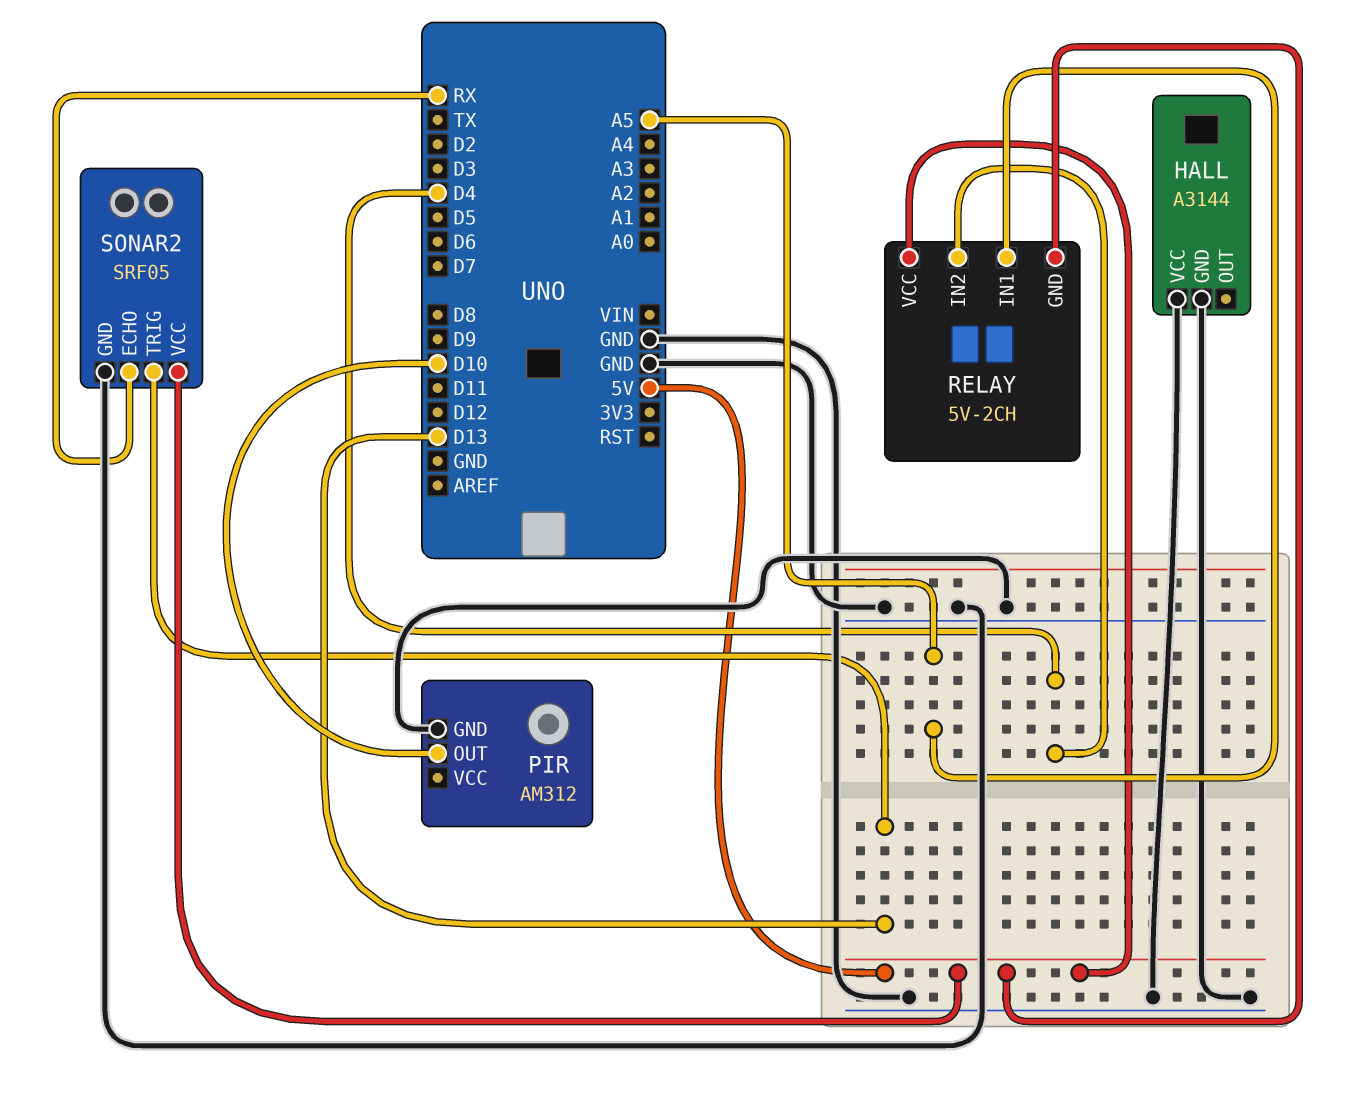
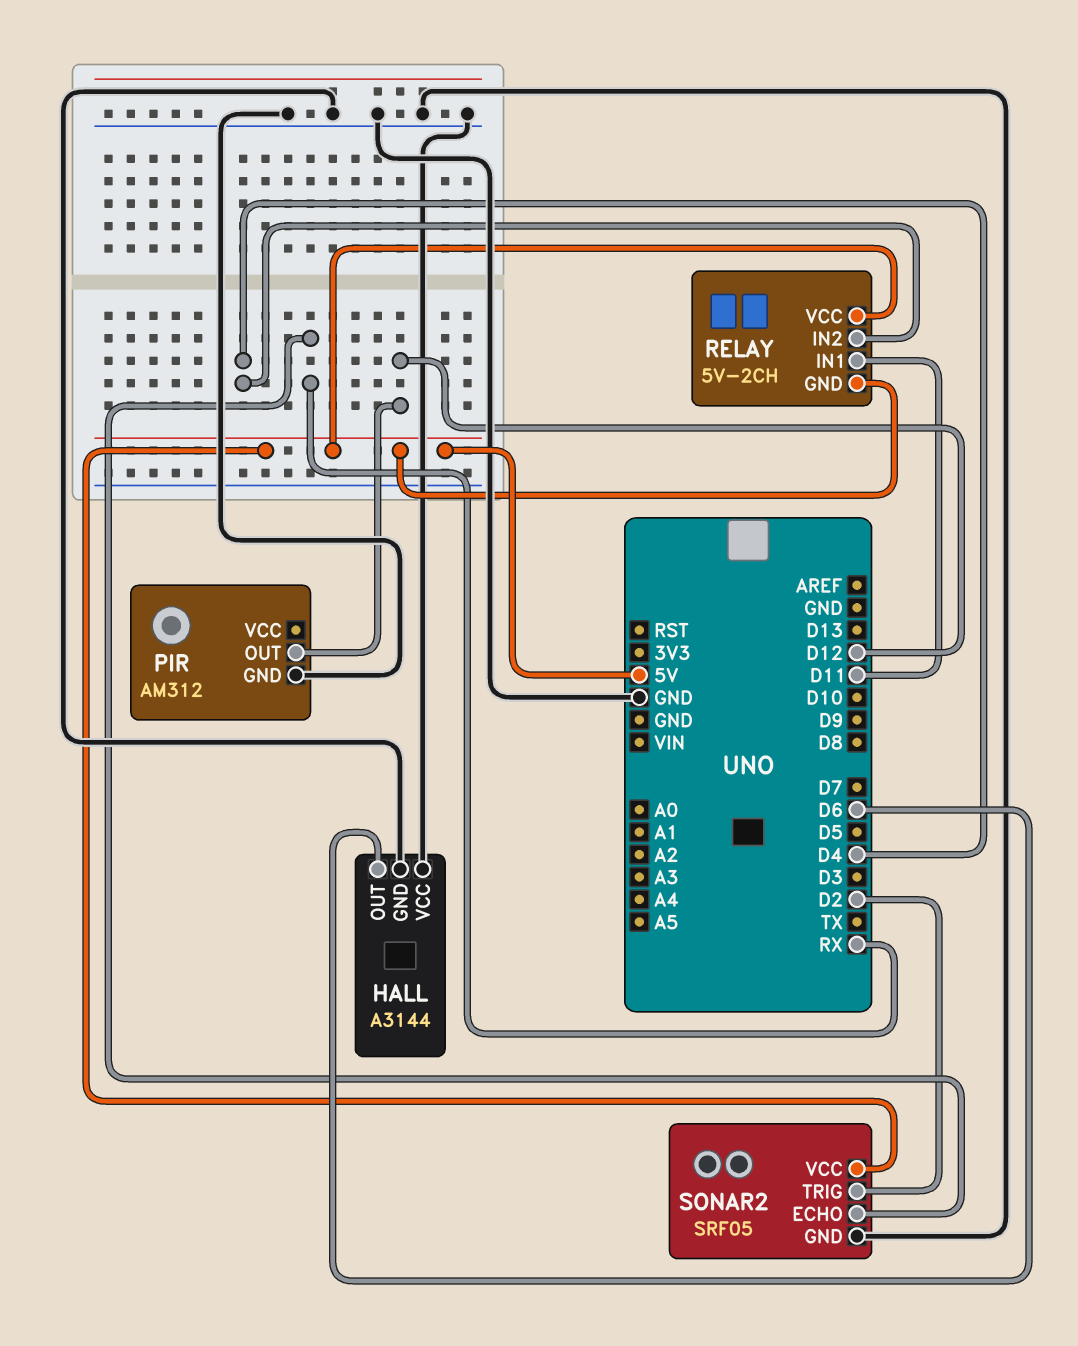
HALL pin OUT: none -> D6
PIR pin OUT: D10 -> D12
RELAY pin IN1: A5 -> D11
SONAR2 pin TRIG: D13 -> D2

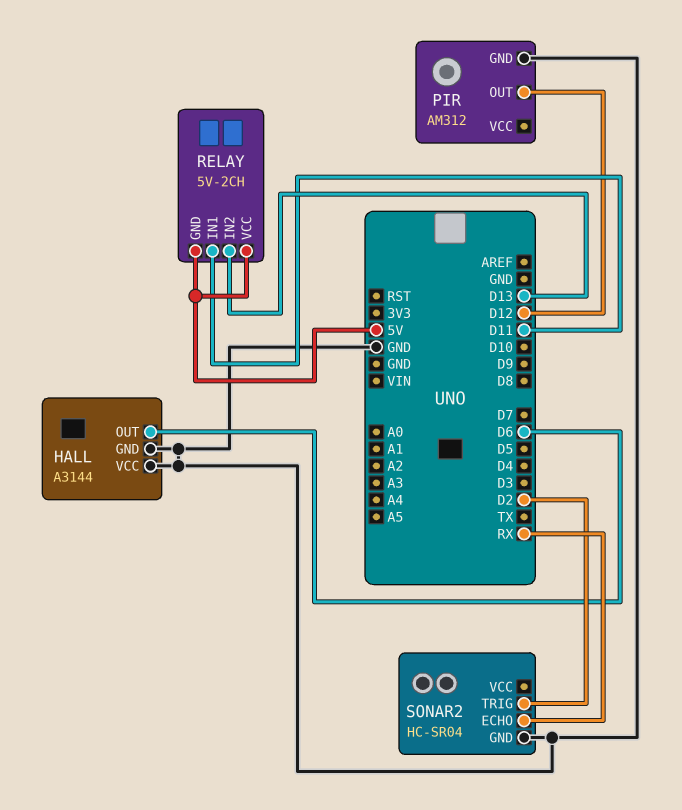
RELAY pin IN2: D4 -> D13
SONAR2: SRF05 -> HC-SR04
SONAR2 pin VCC: 5V -> none

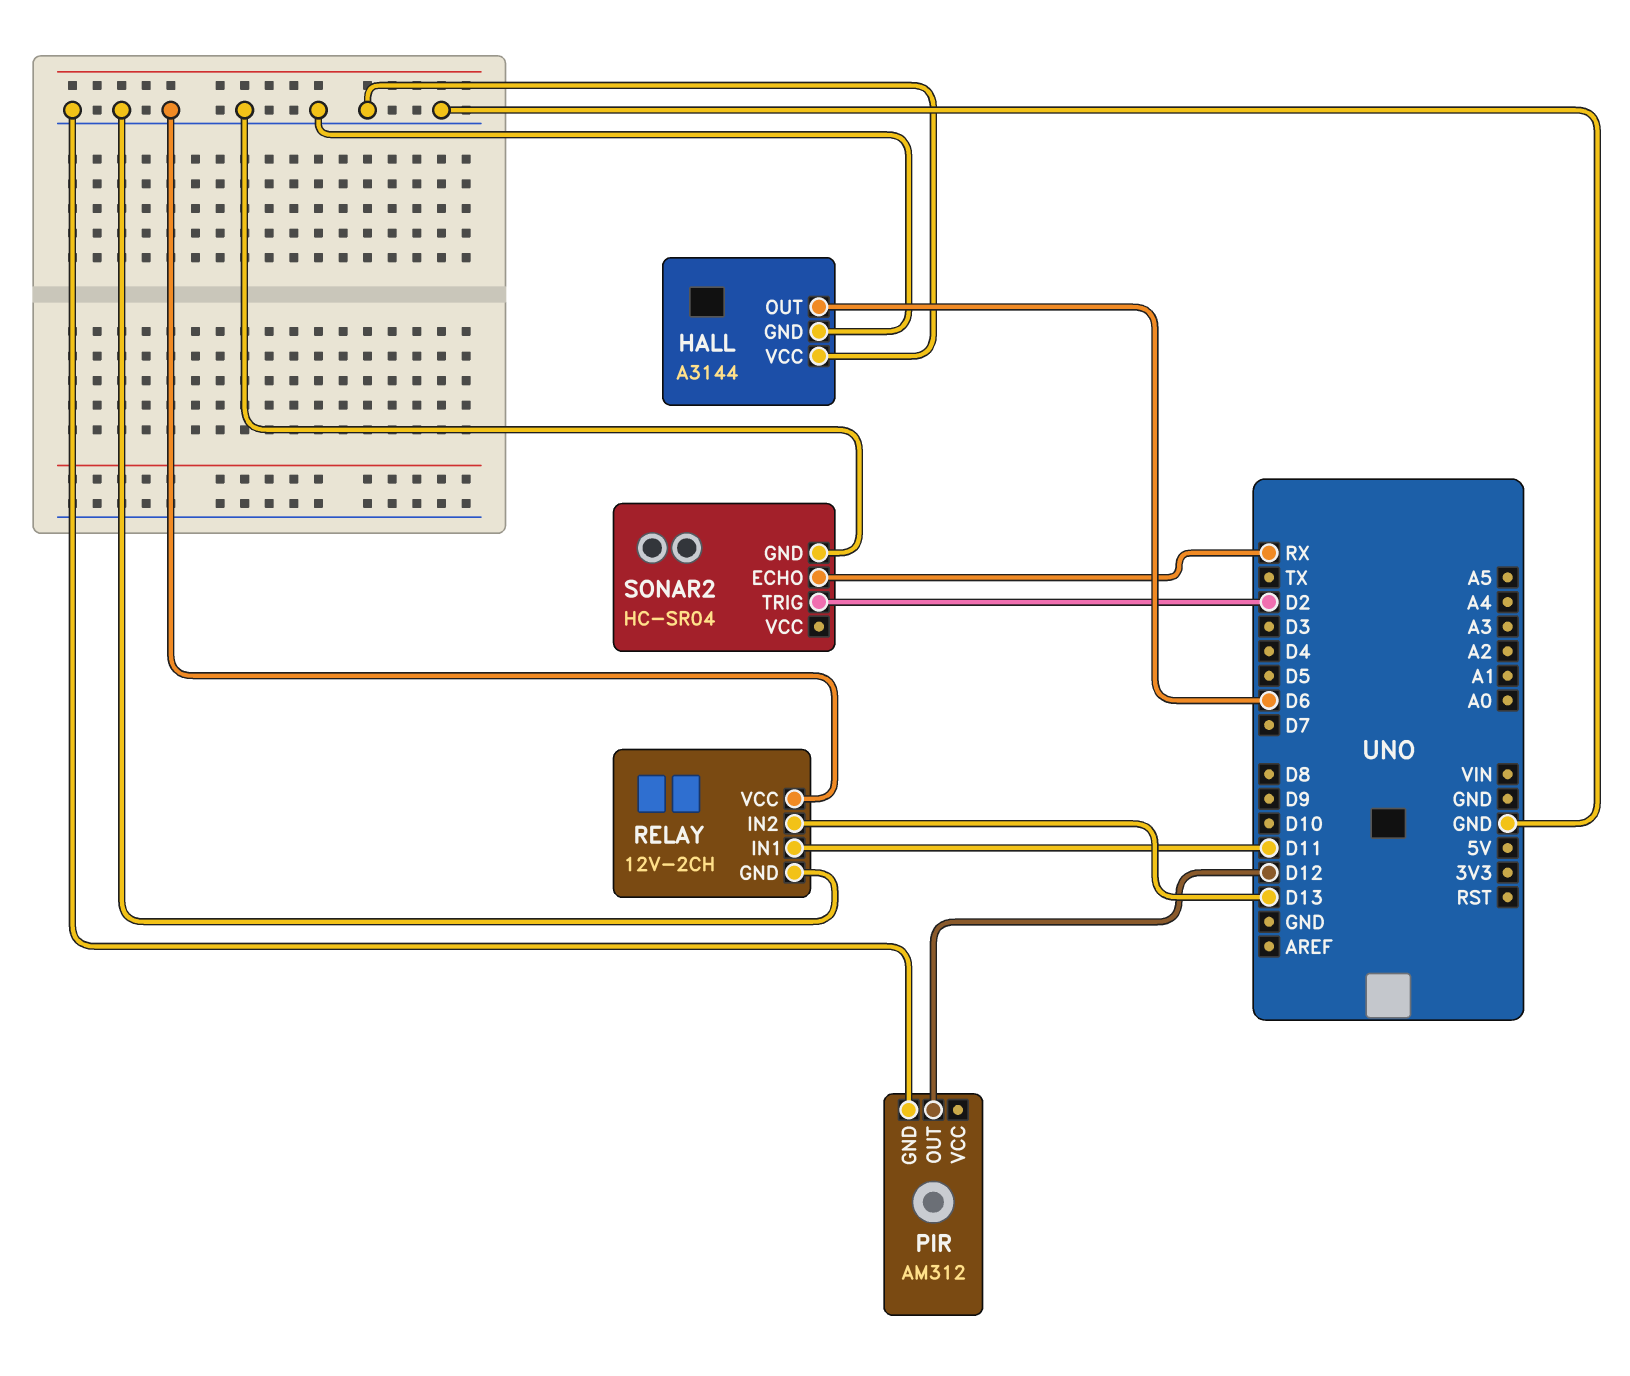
RELAY: 5V-2CH -> 12V-2CH
RELAY pin GND: 5V -> GND
RELAY pin VCC: 5V -> GND

